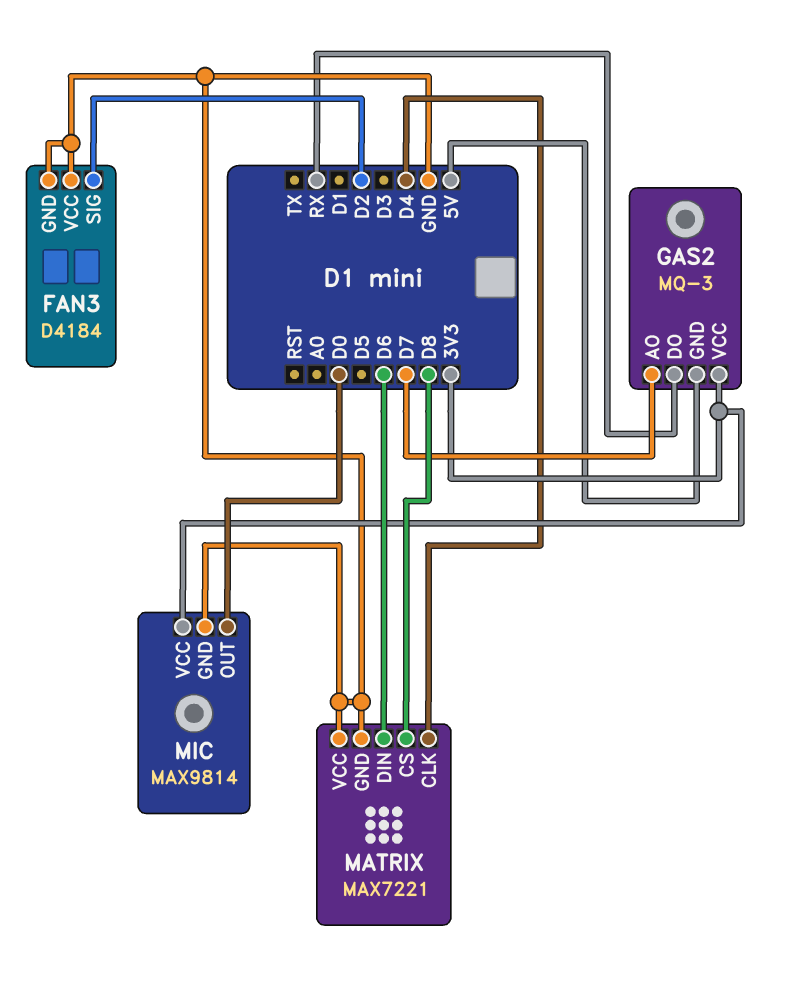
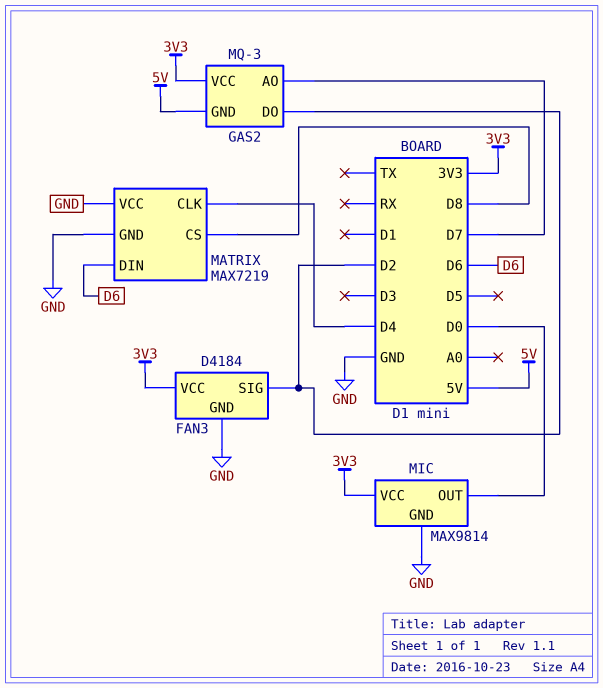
FAN3 pin VCC: GND -> 3V3
GAS2 pin DO: RX -> D2
MATRIX: MAX7221 -> MAX7219

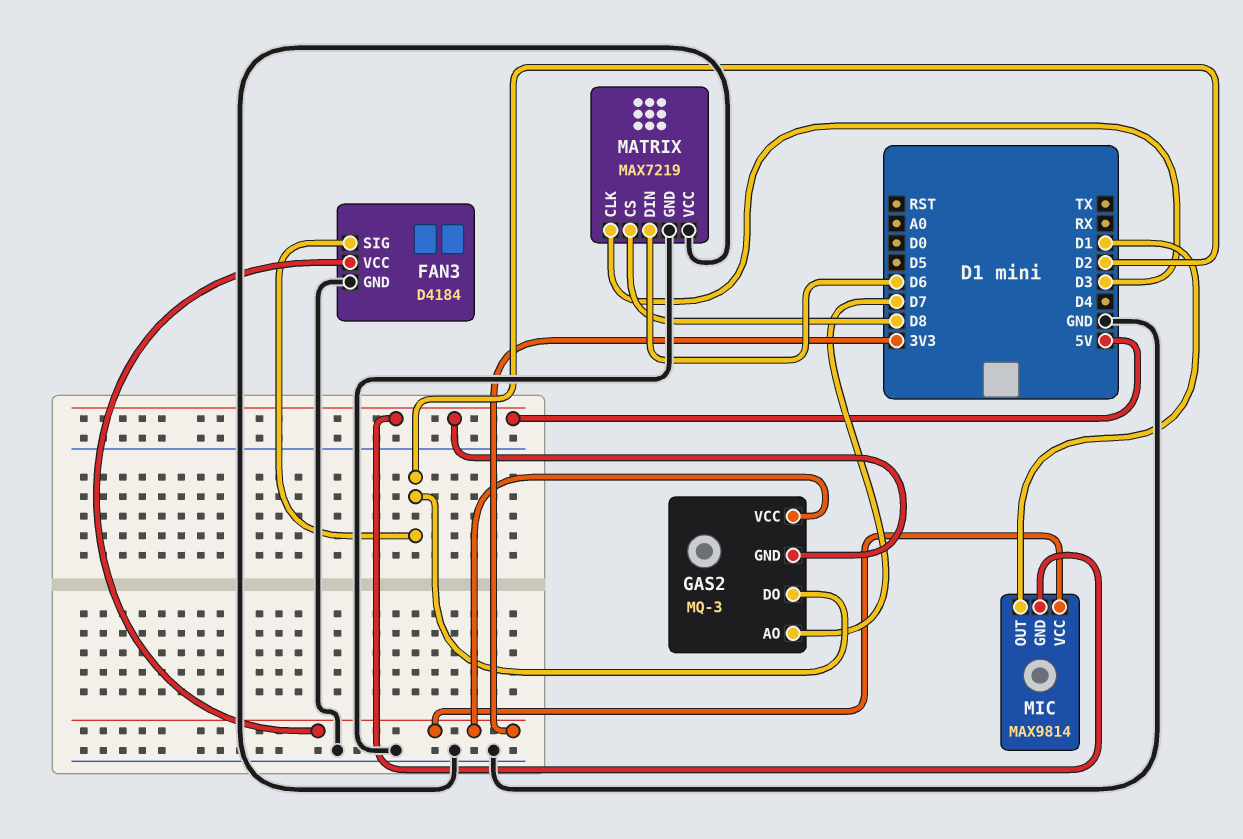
MATRIX pin CLK: D4 -> D3
MIC pin GND: GND -> 5V
MIC pin OUT: D0 -> D1

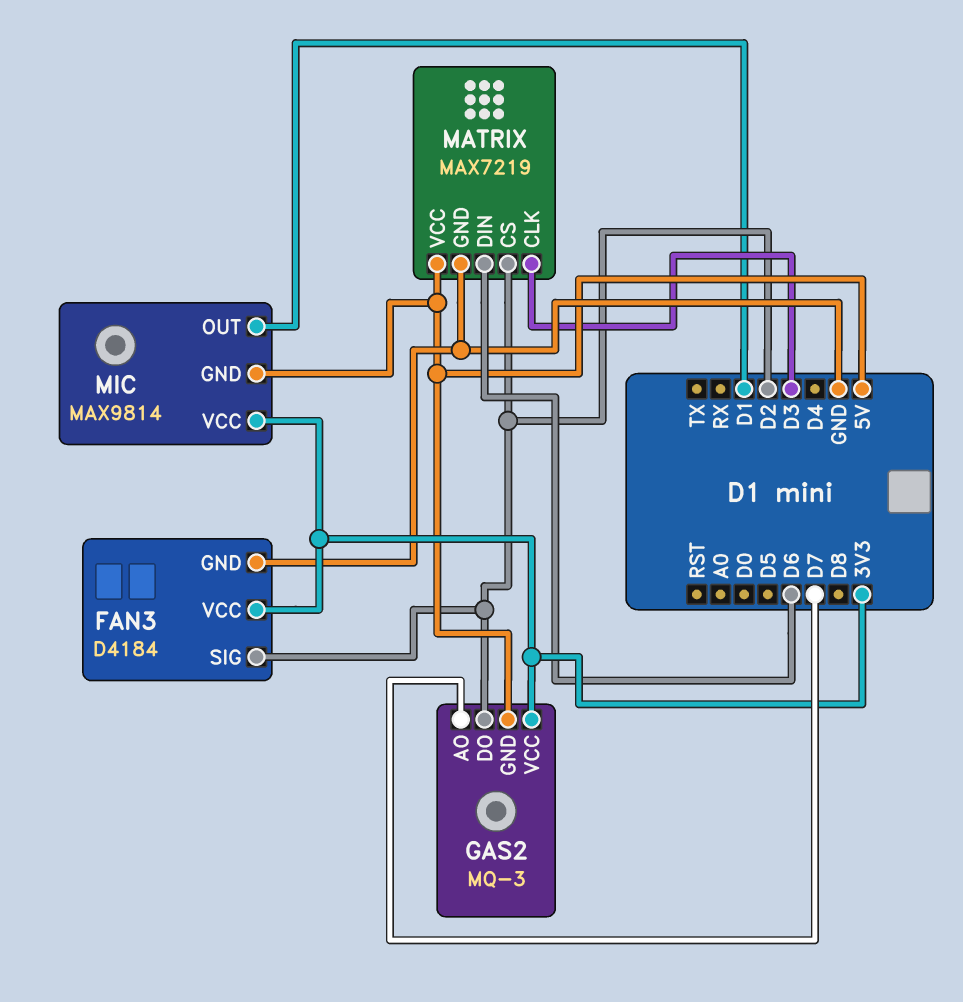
MATRIX pin CS: D8 -> D2
MATRIX pin VCC: GND -> 5V

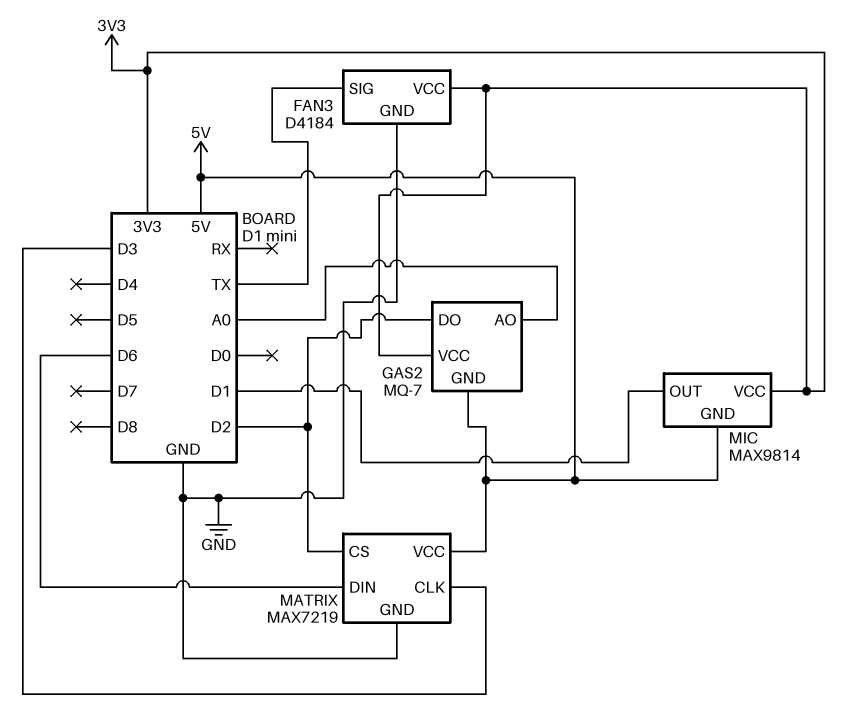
FAN3 pin SIG: D2 -> TX
GAS2: MQ-3 -> MQ-7
GAS2 pin AO: D7 -> A0

